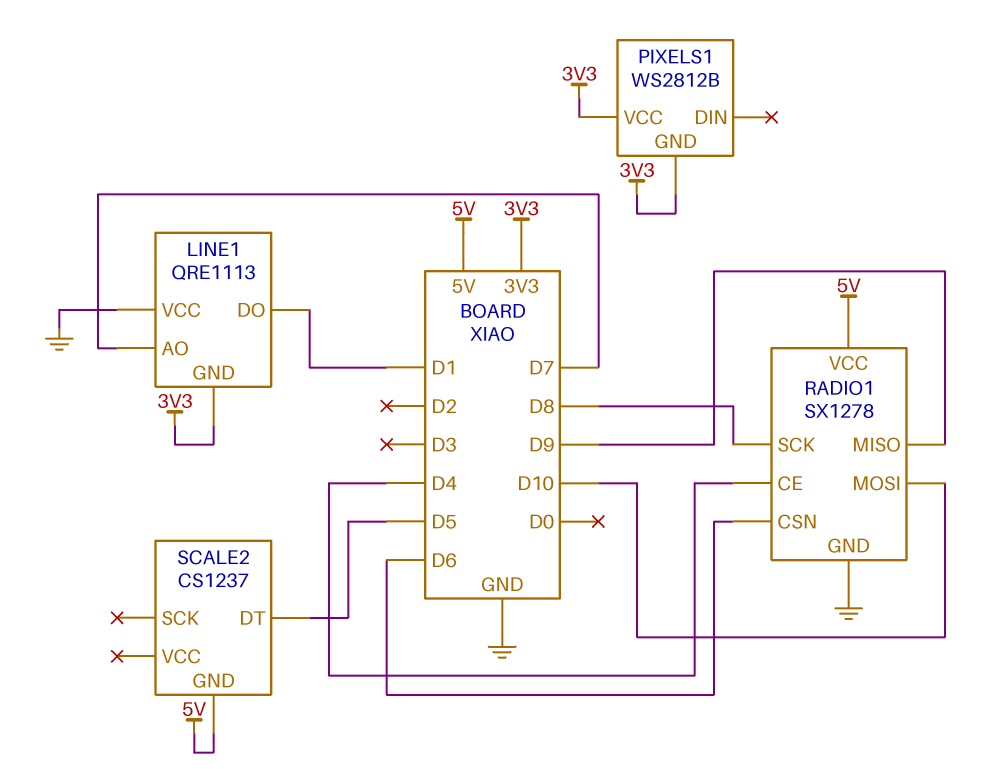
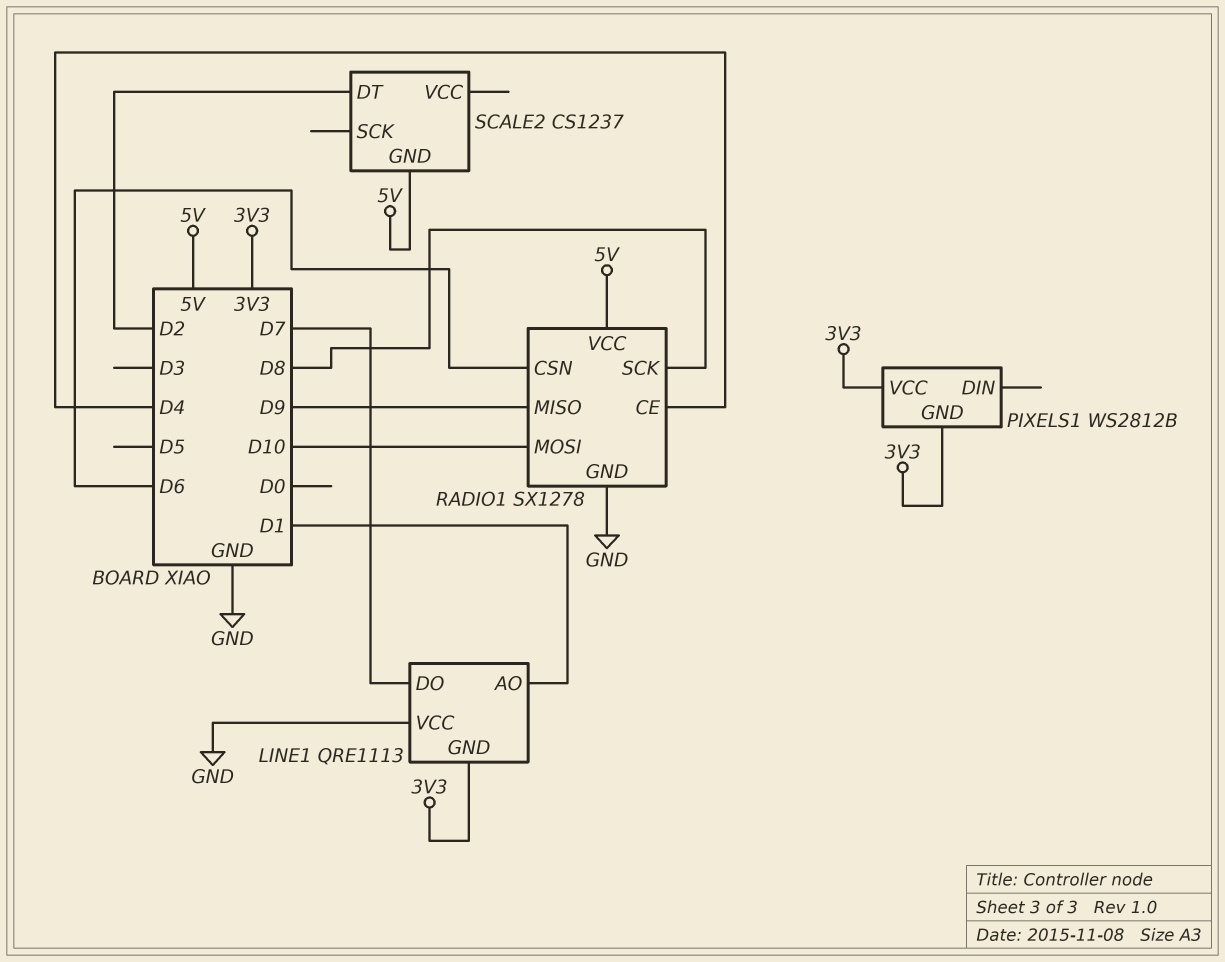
LINE1 pin AO: D7 -> D1
LINE1 pin DO: D1 -> D7
SCALE2 pin DT: D5 -> D2

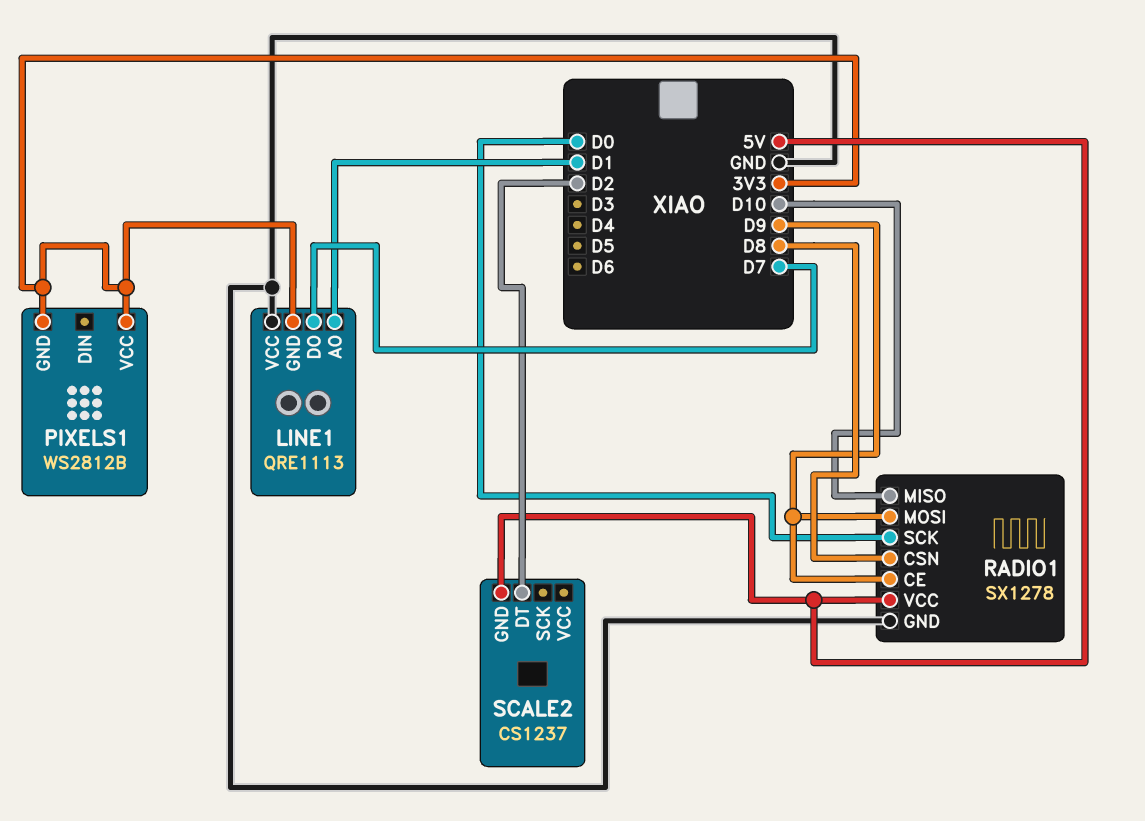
RADIO1 pin CE: D4 -> D9
RADIO1 pin CSN: D6 -> D8
RADIO1 pin MISO: D9 -> D10
RADIO1 pin MOSI: D10 -> D9
RADIO1 pin SCK: D8 -> D0

